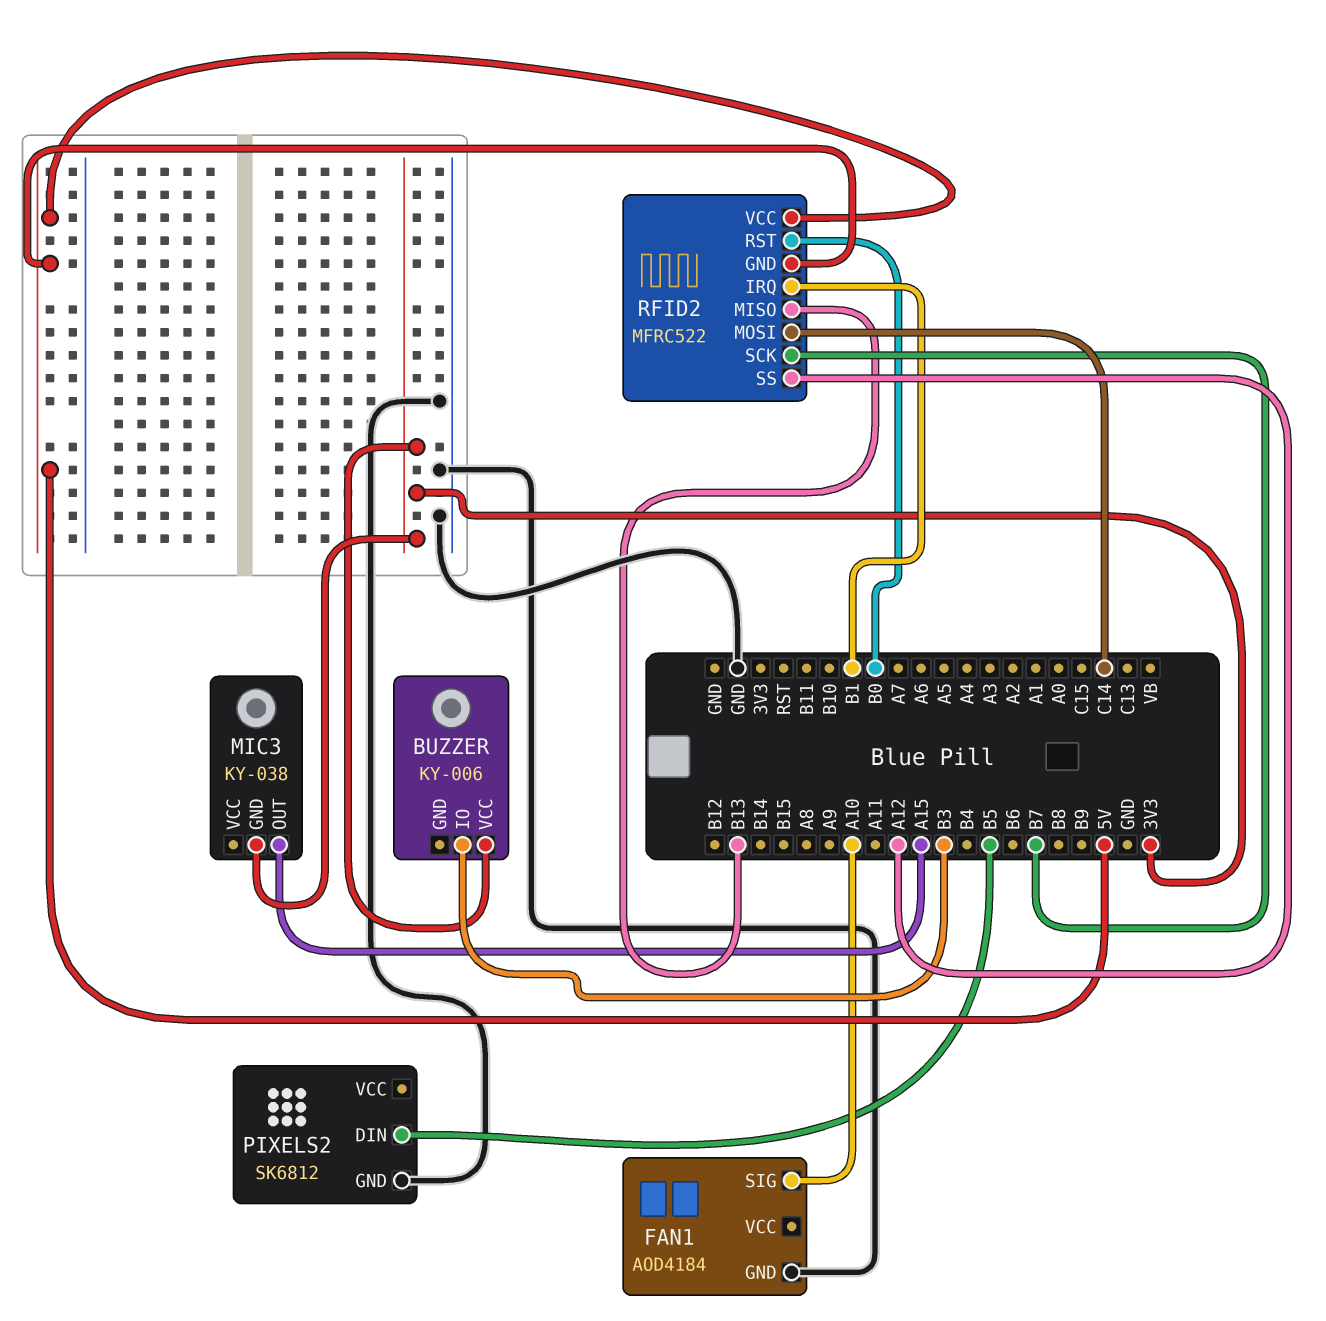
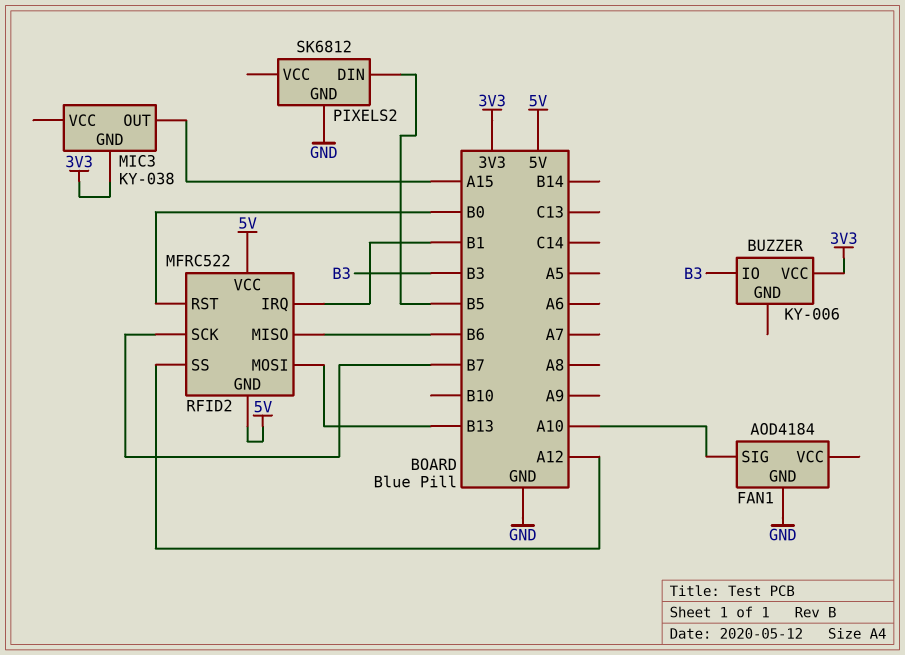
RFID2 pin MISO: B13 -> B6
RFID2 pin MOSI: C14 -> B13

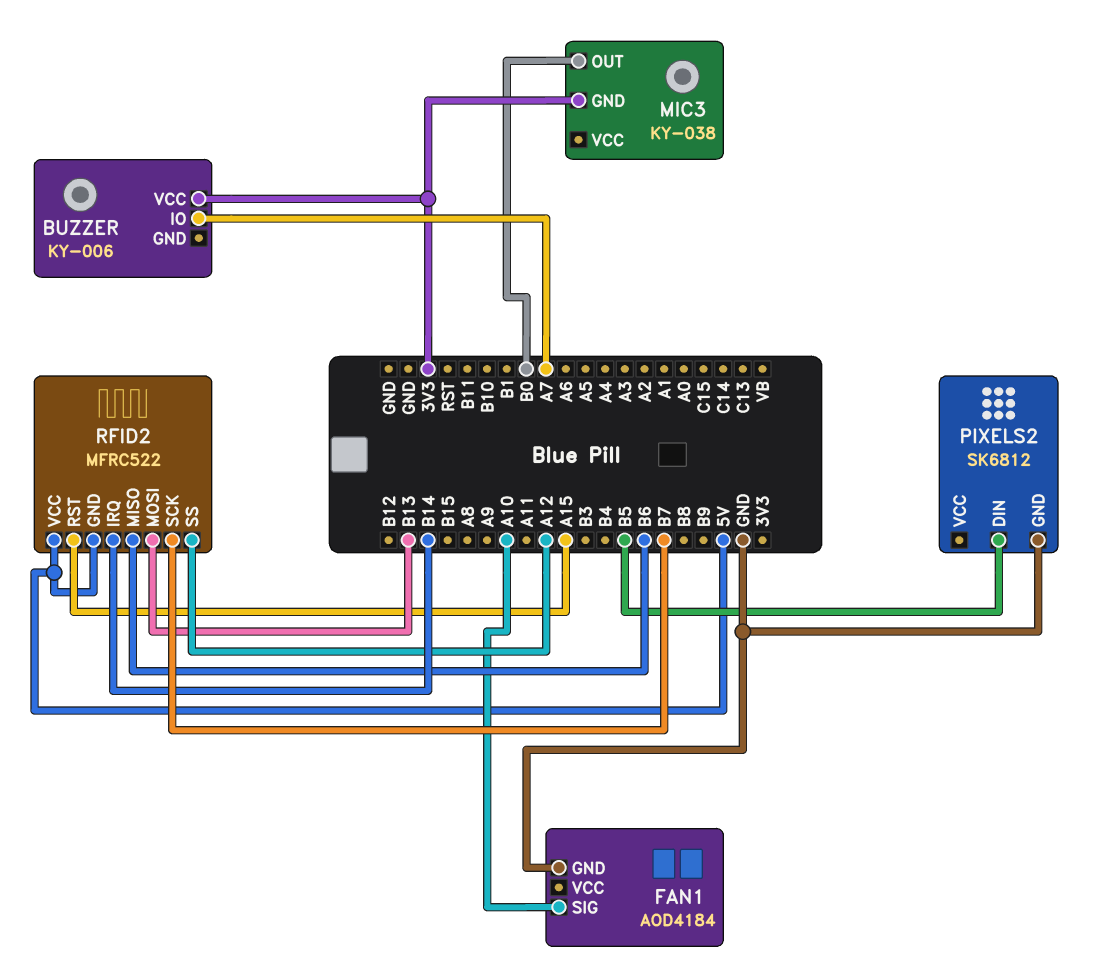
BUZZER pin IO: B3 -> A7
MIC3 pin OUT: A15 -> B0
RFID2 pin IRQ: B1 -> B14
RFID2 pin RST: B0 -> A15

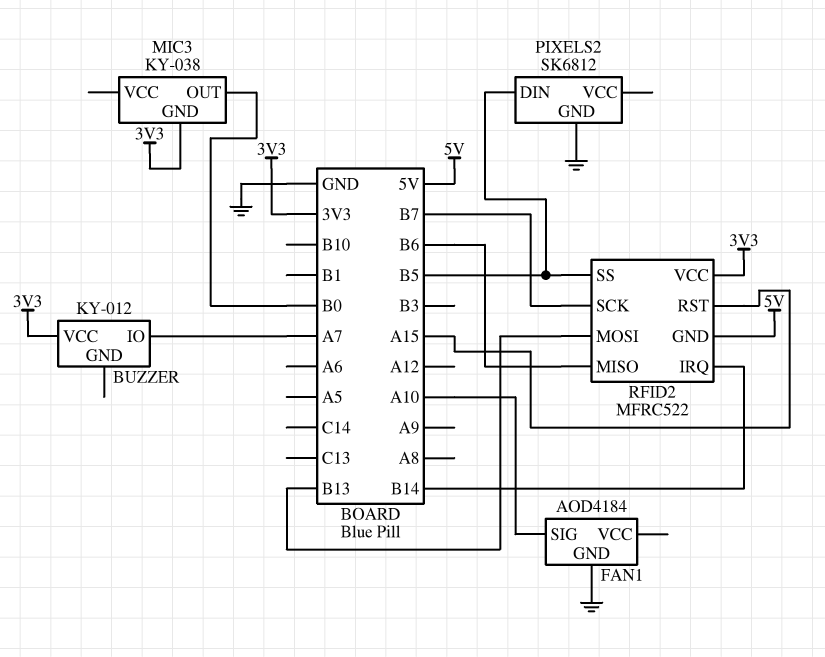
BUZZER: KY-006 -> KY-012
RFID2 pin SS: A12 -> B5
RFID2 pin VCC: 5V -> 3V3

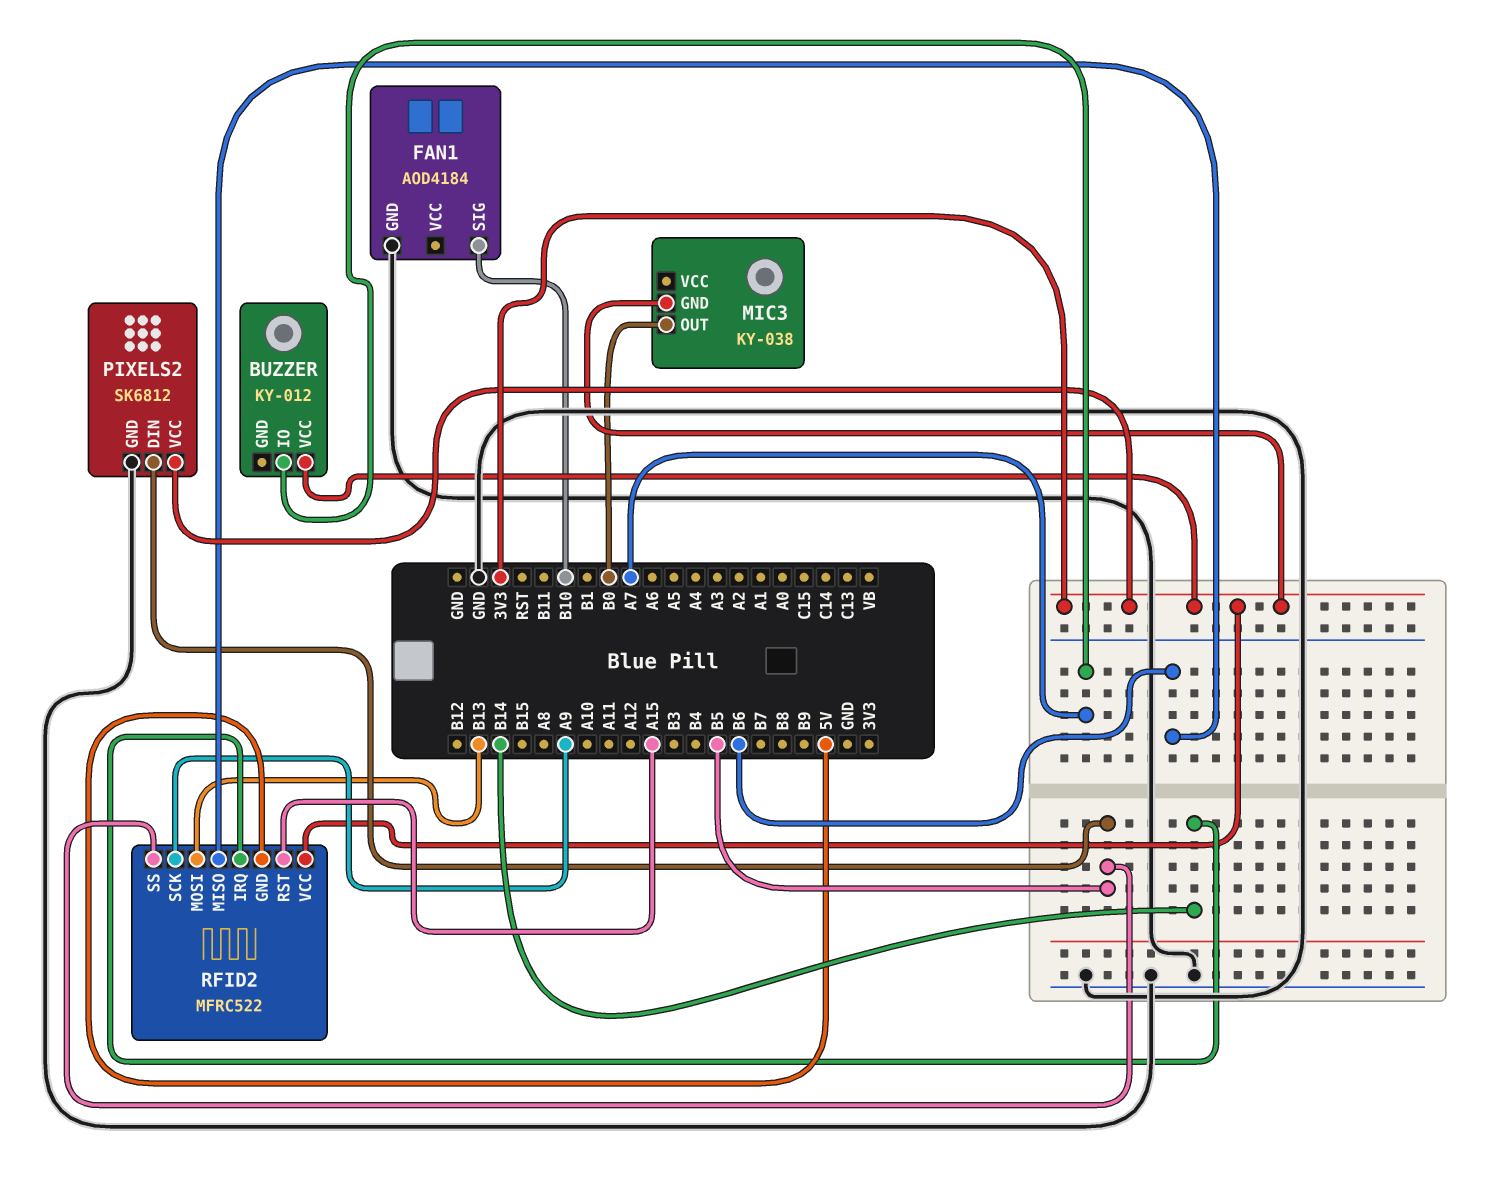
FAN1 pin SIG: A10 -> B10
PIXELS2 pin VCC: none -> 3V3
RFID2 pin SCK: B7 -> A9

